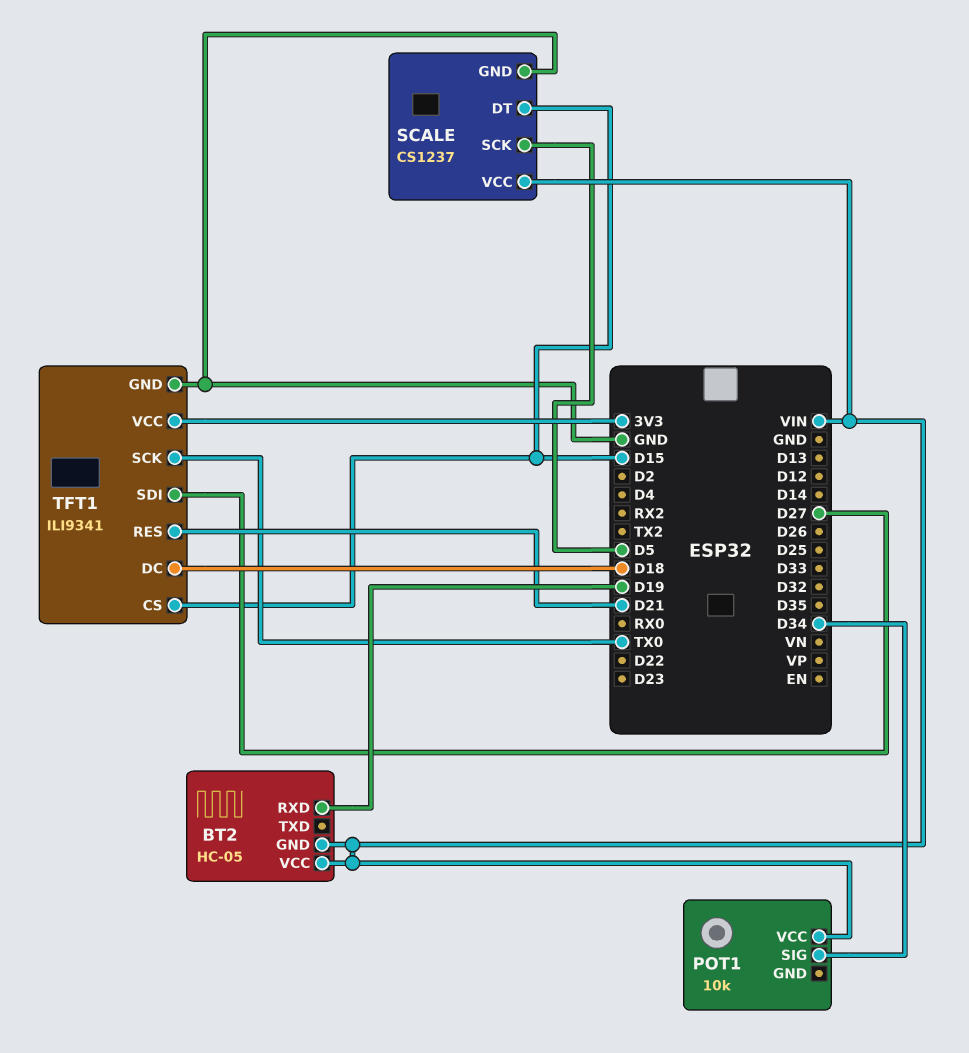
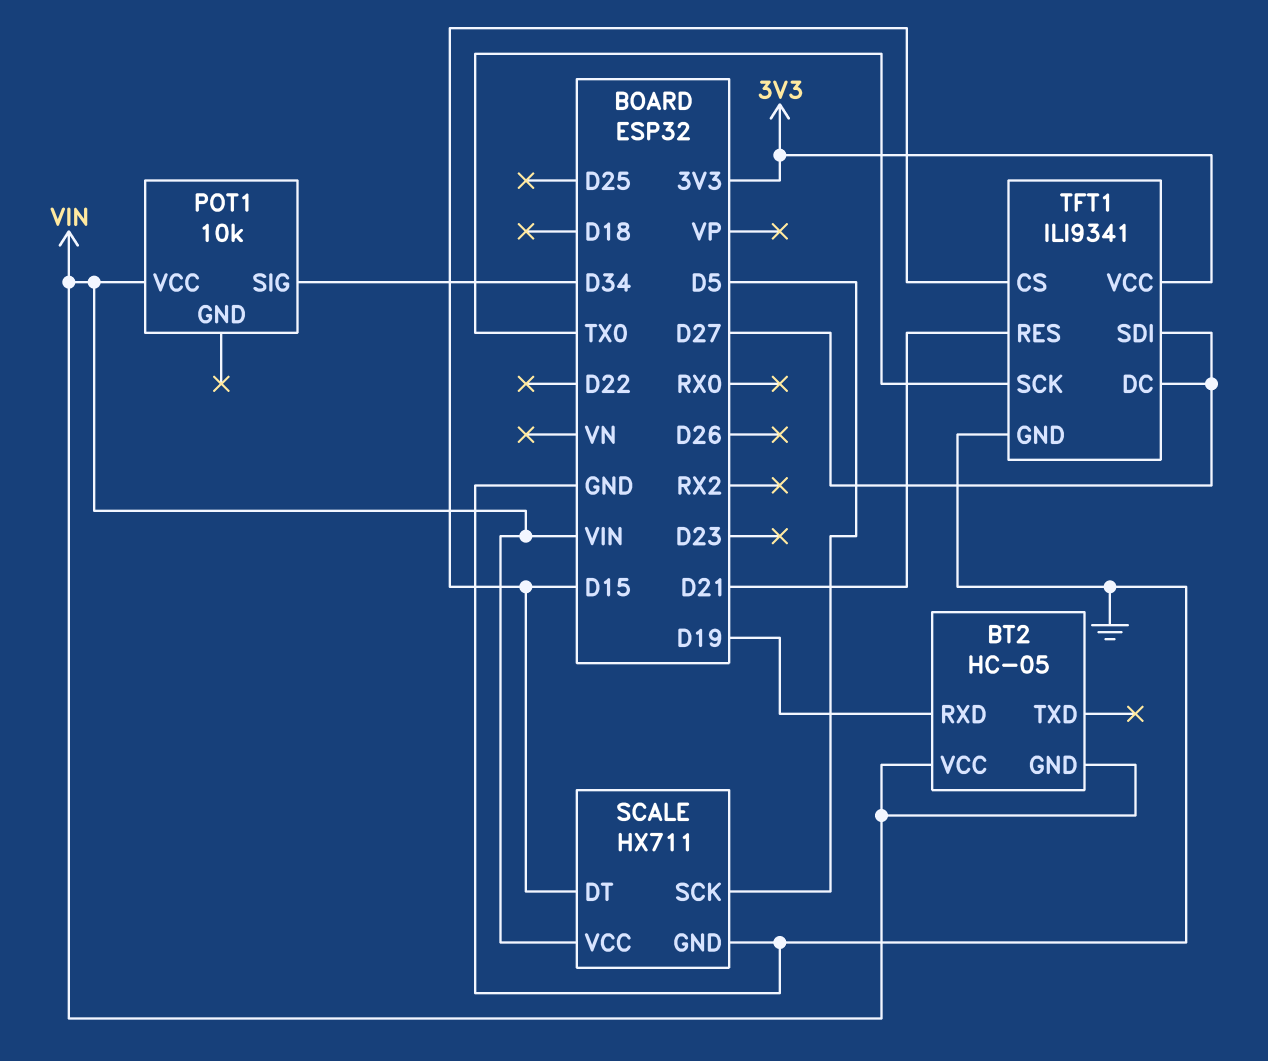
SCALE: CS1237 -> HX711
TFT1 pin DC: D18 -> D27

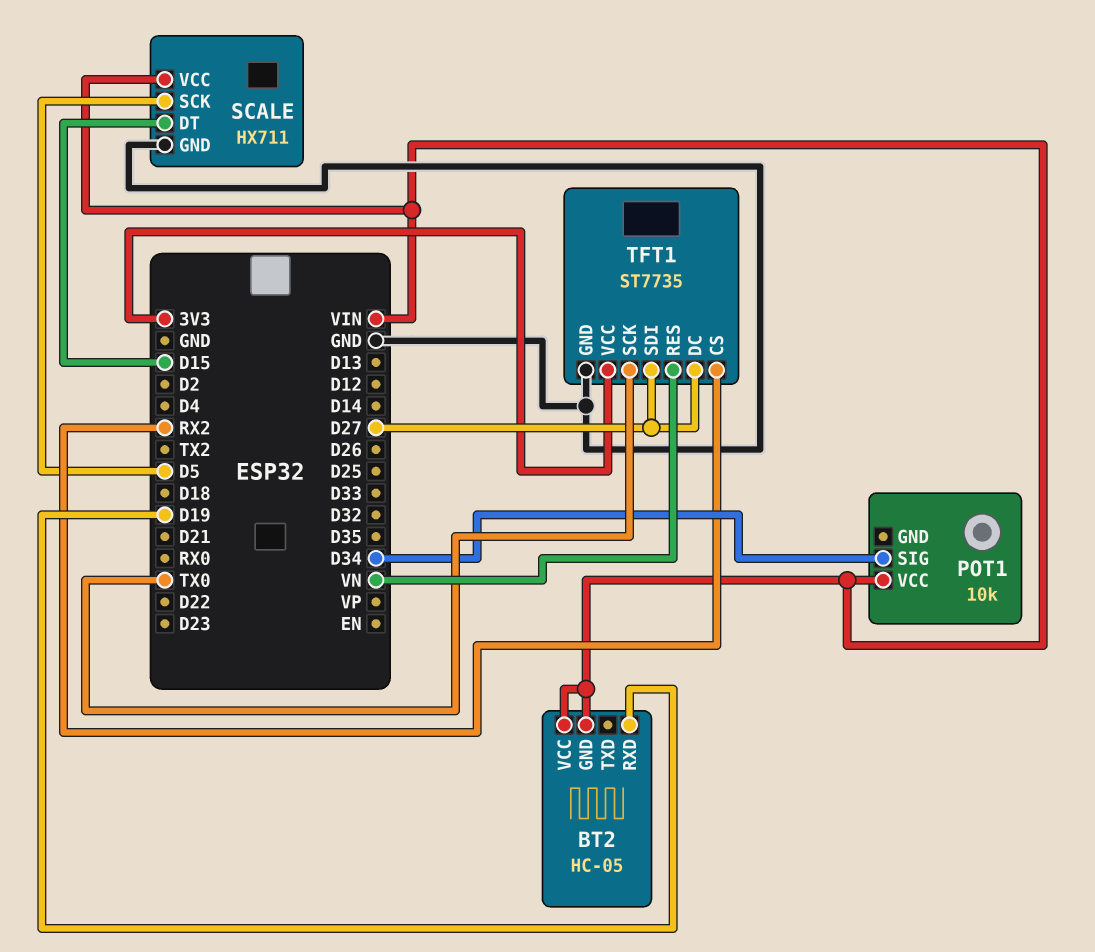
TFT1: ILI9341 -> ST7735
TFT1 pin CS: D15 -> RX2
TFT1 pin RES: D21 -> VN

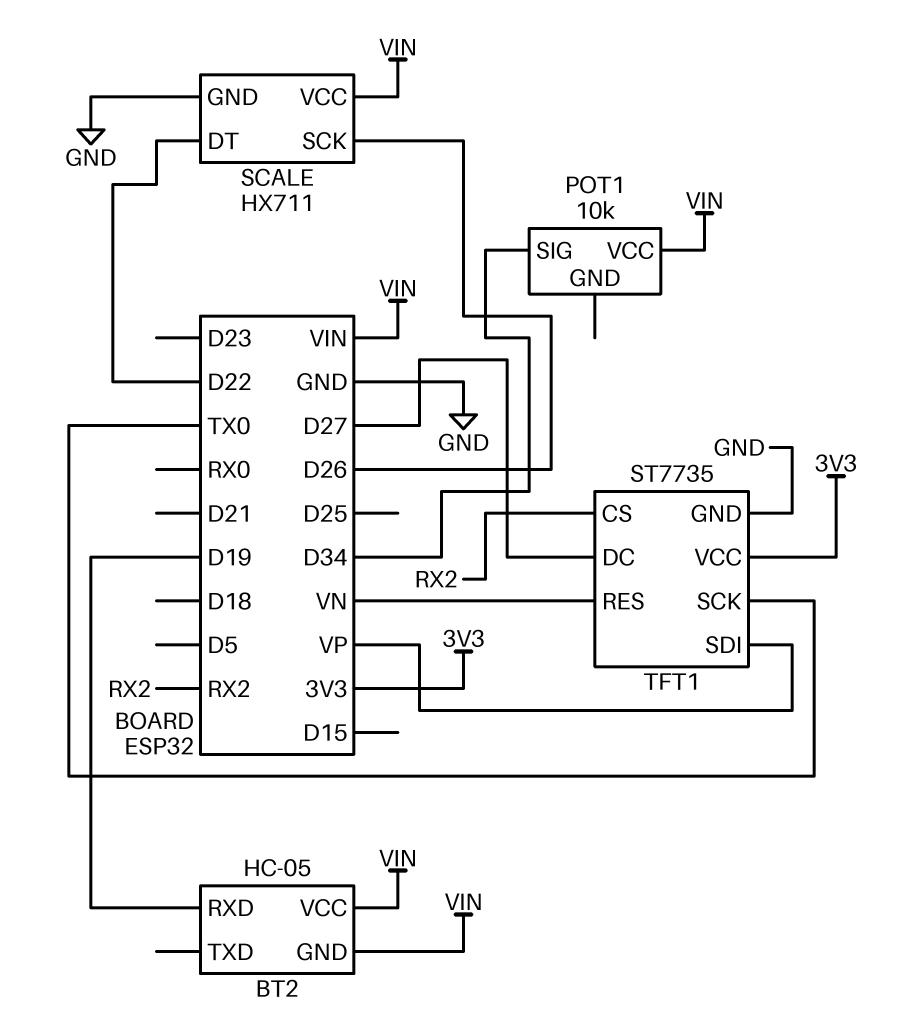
SCALE pin DT: D15 -> D22
SCALE pin SCK: D5 -> D26
TFT1 pin SDI: D27 -> VP

